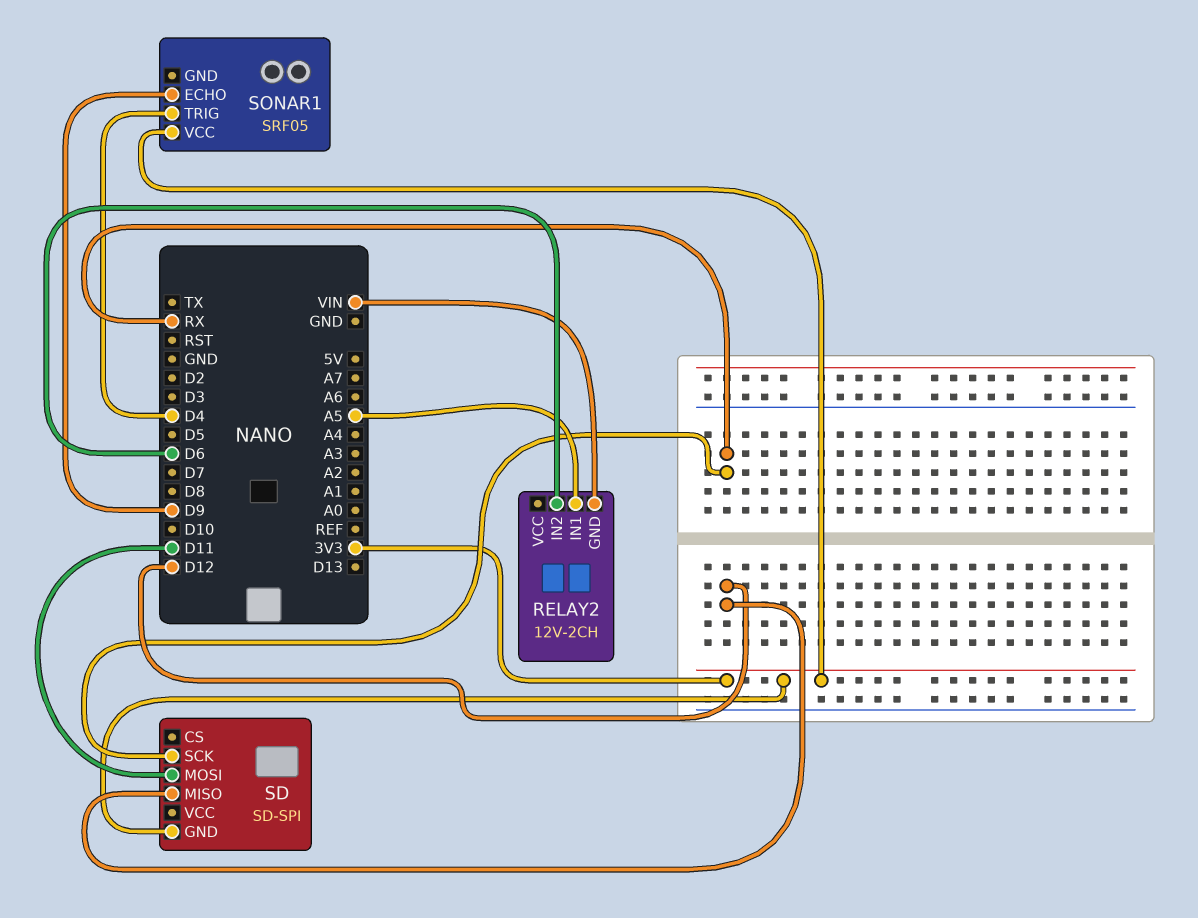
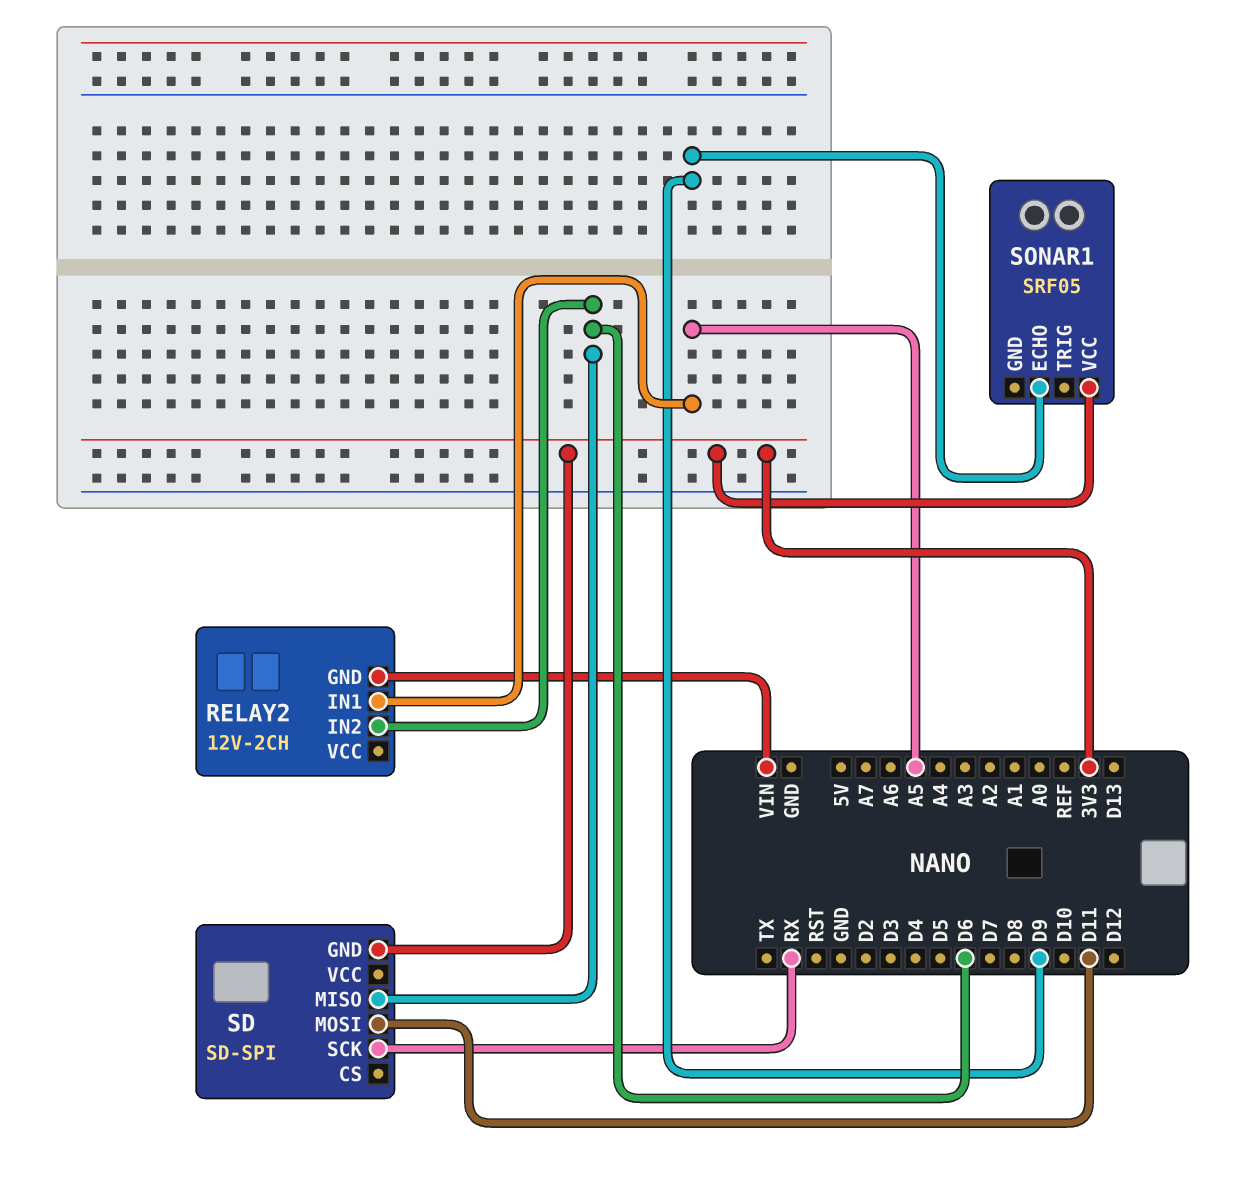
SD pin MISO: D12 -> D6
SONAR1 pin TRIG: D4 -> none

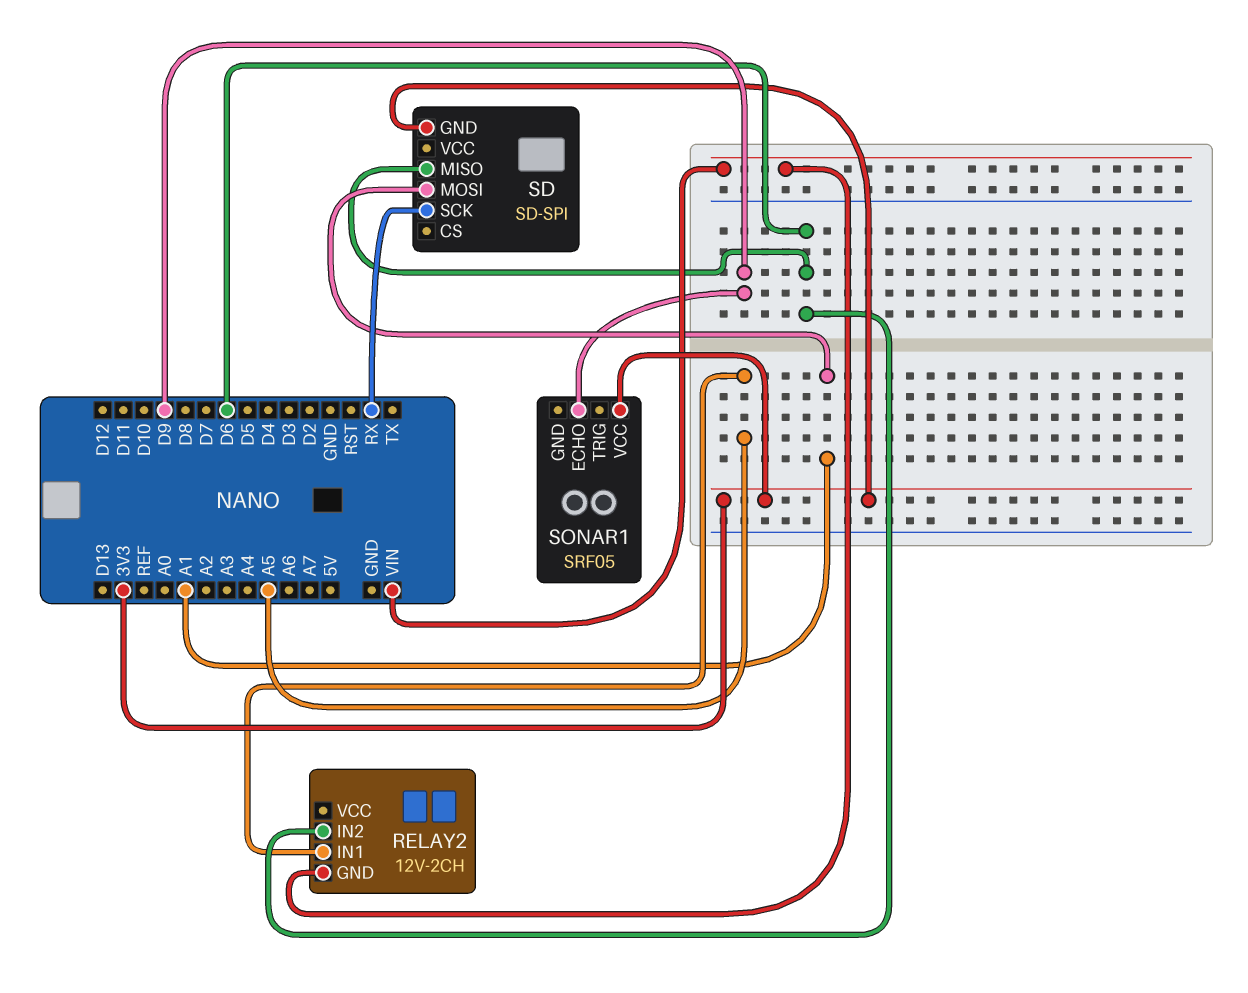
SD pin MOSI: D11 -> A1

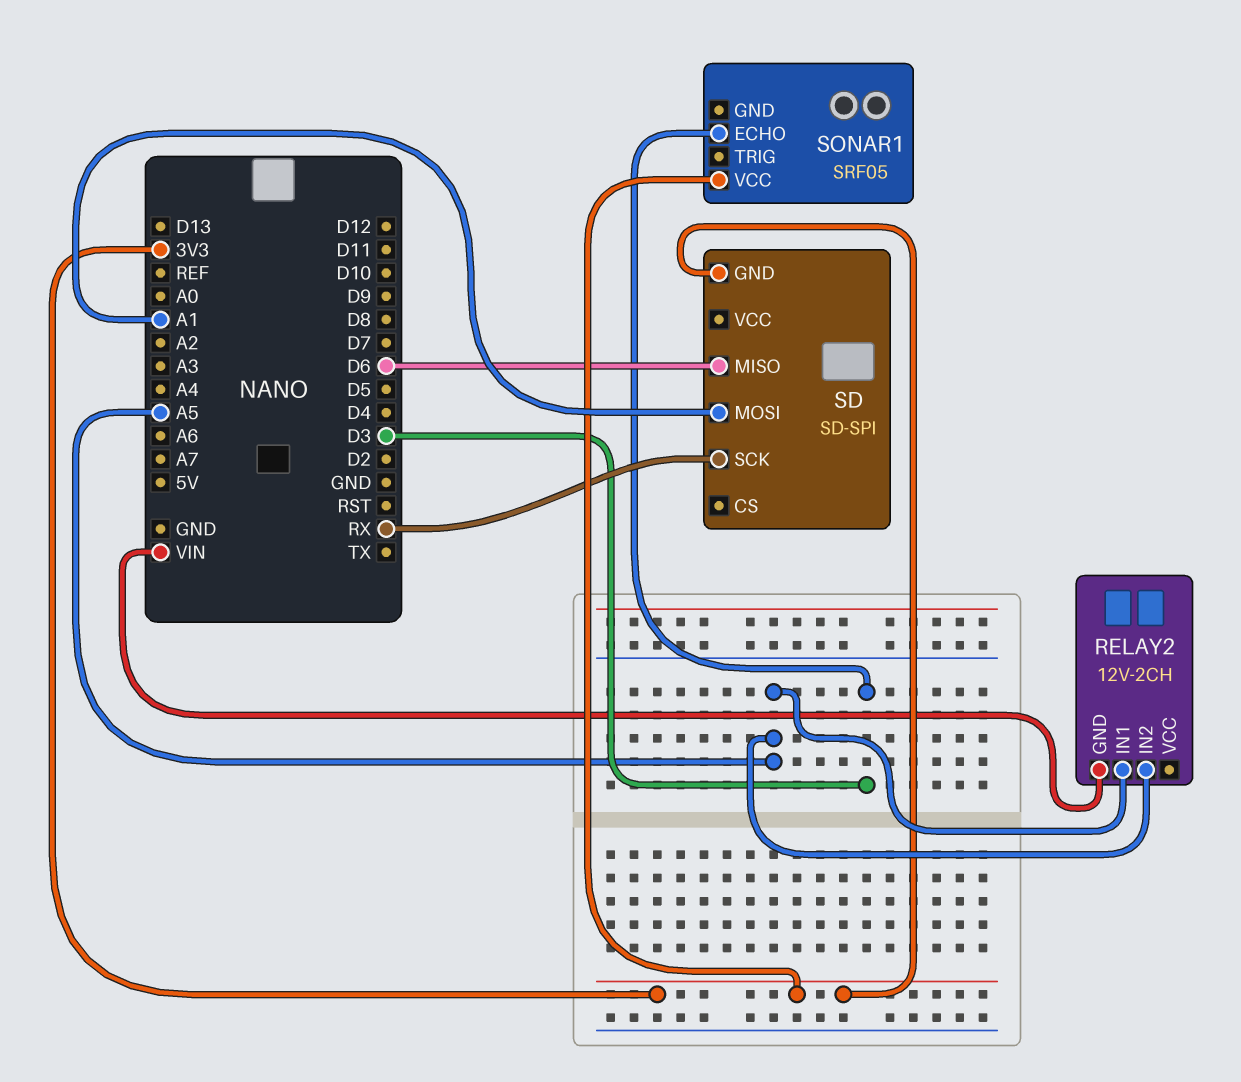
RELAY2 pin IN2: D6 -> A5
SONAR1 pin ECHO: D9 -> D3

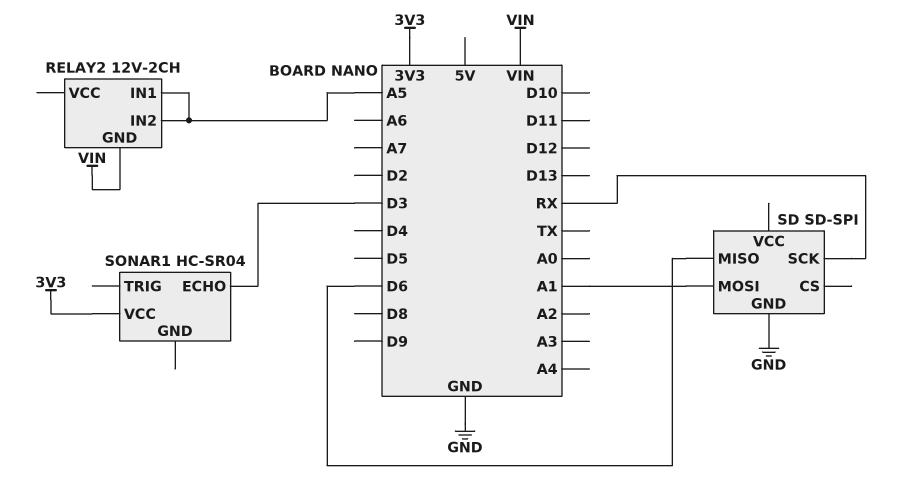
SD pin GND: 3V3 -> GND
SONAR1: SRF05 -> HC-SR04

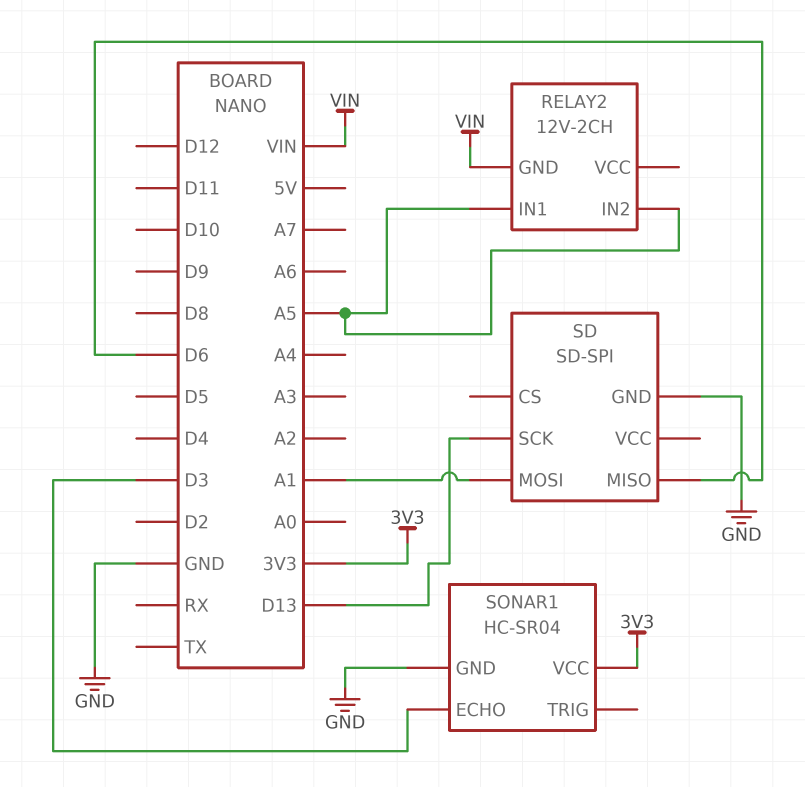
SD pin SCK: RX -> D13
SONAR1 pin GND: none -> GND

